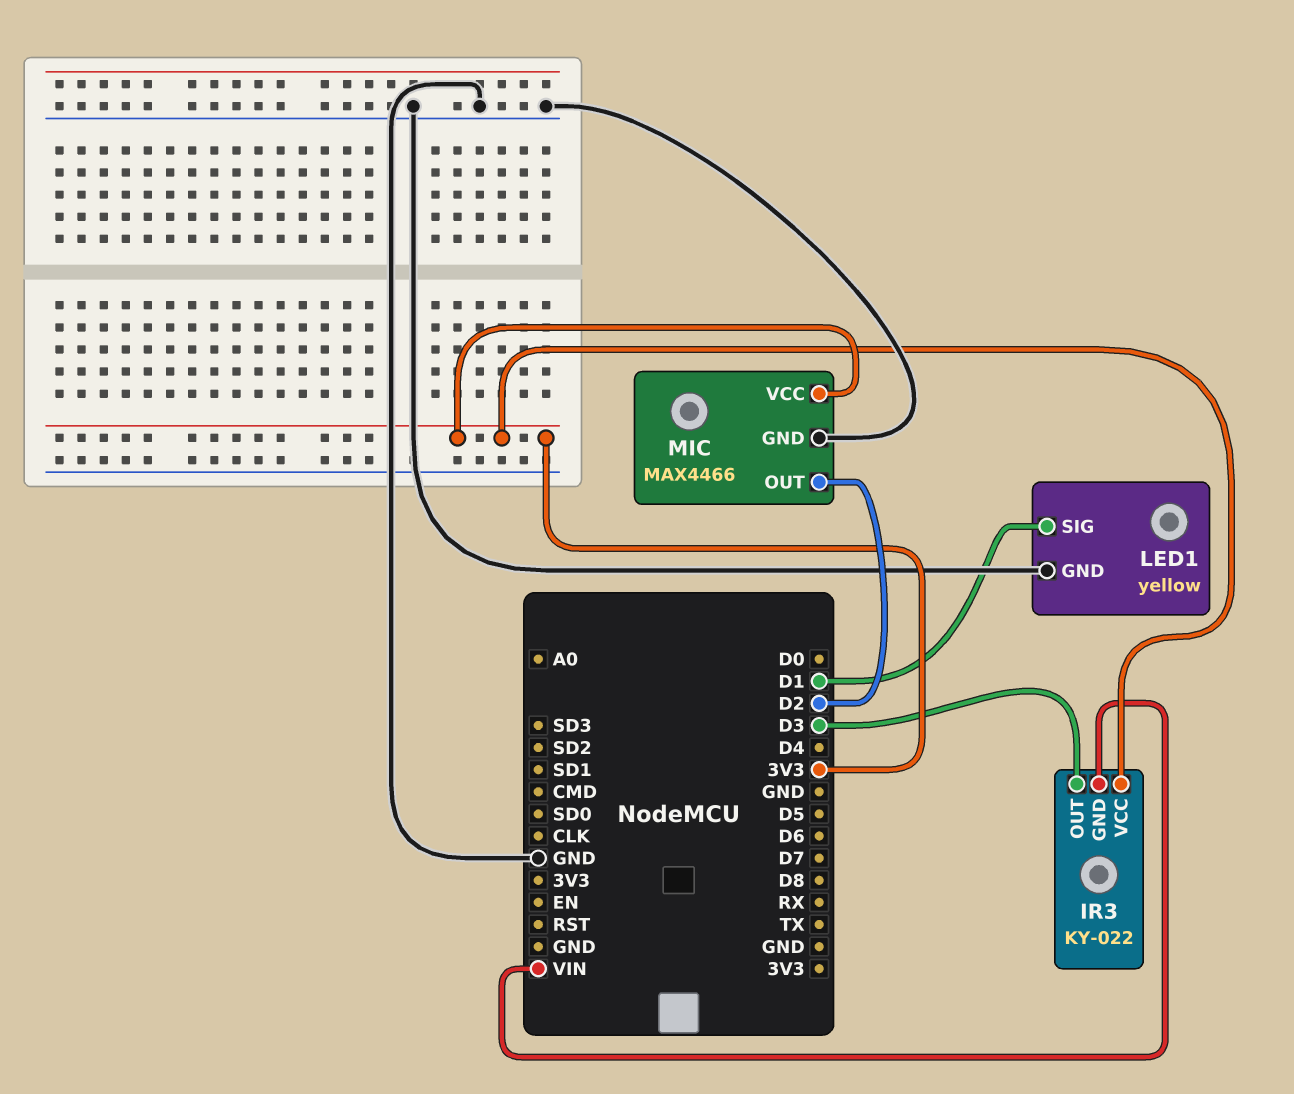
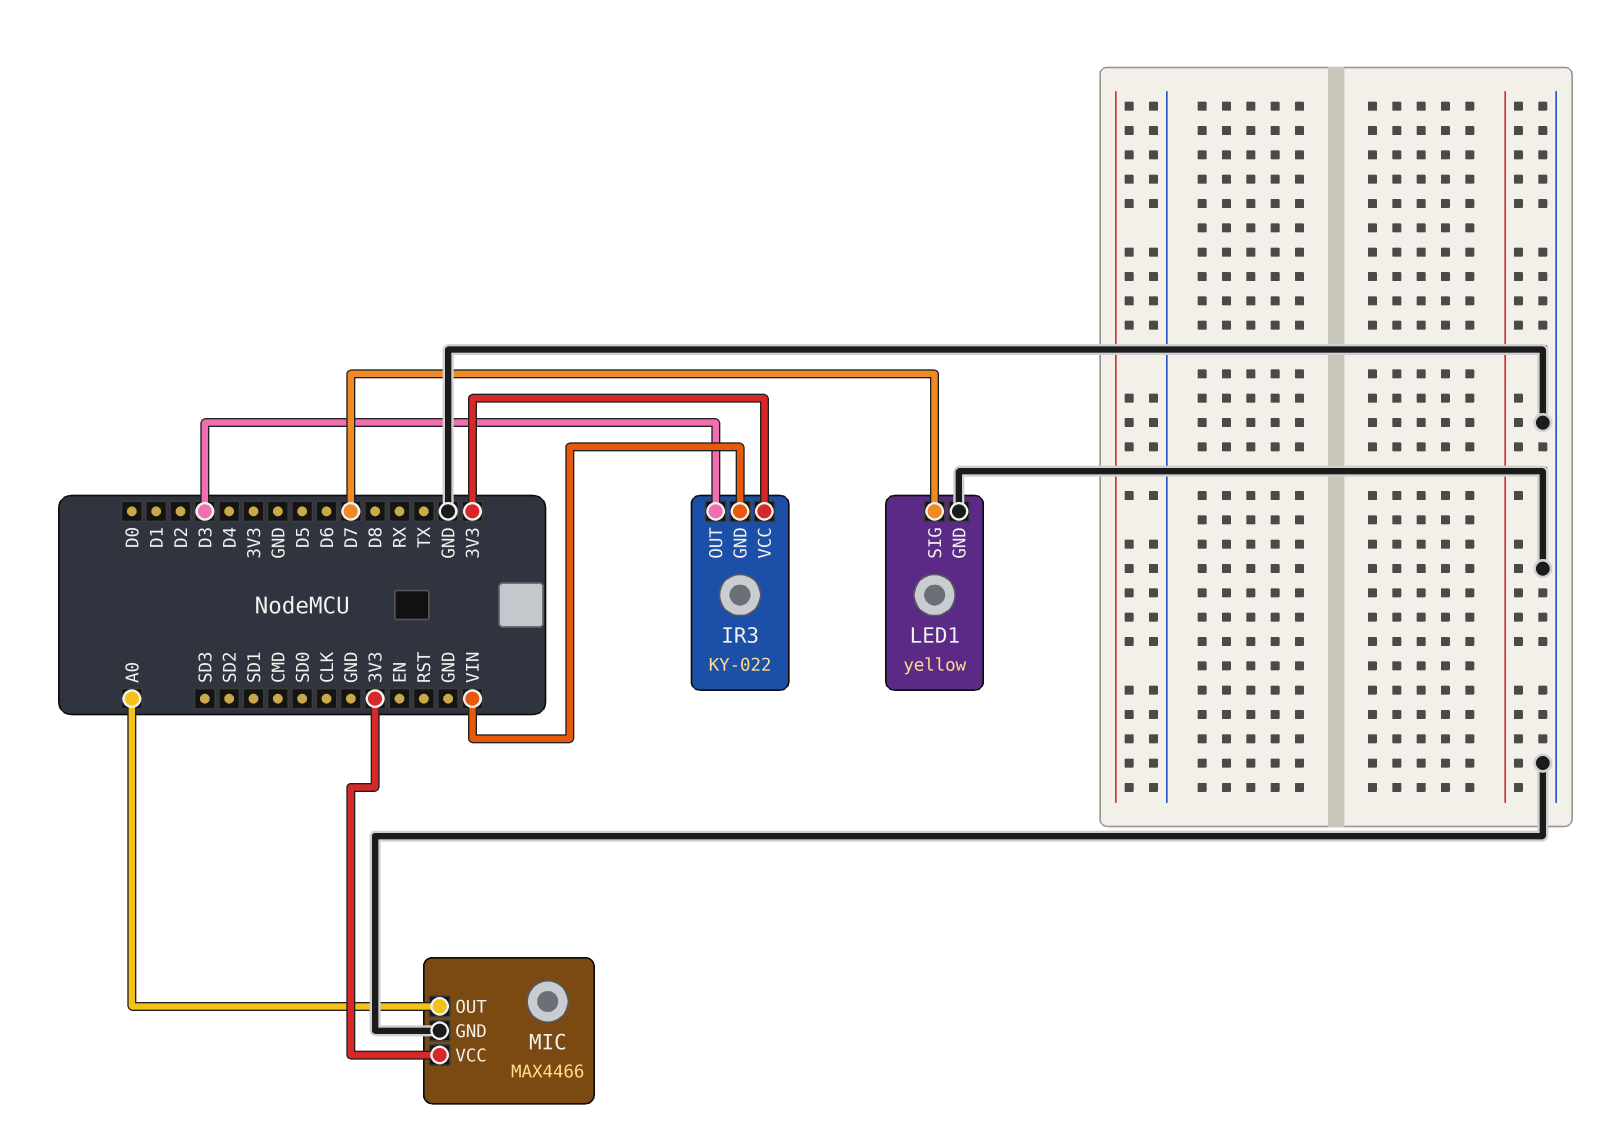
LED1 pin SIG: D1 -> D7
MIC pin OUT: D2 -> A0

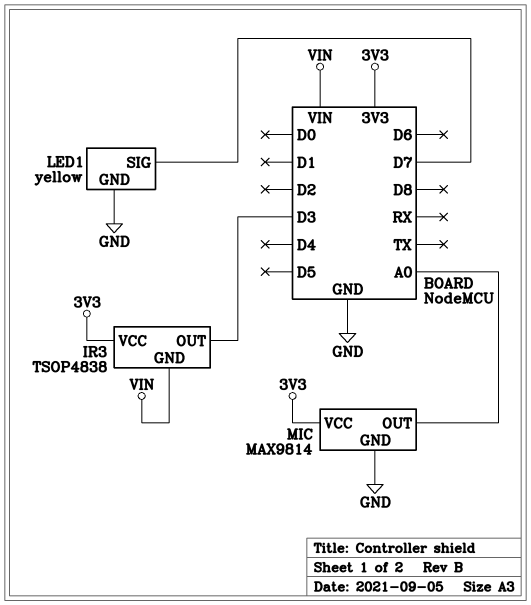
IR3: KY-022 -> TSOP4838
MIC: MAX4466 -> MAX9814

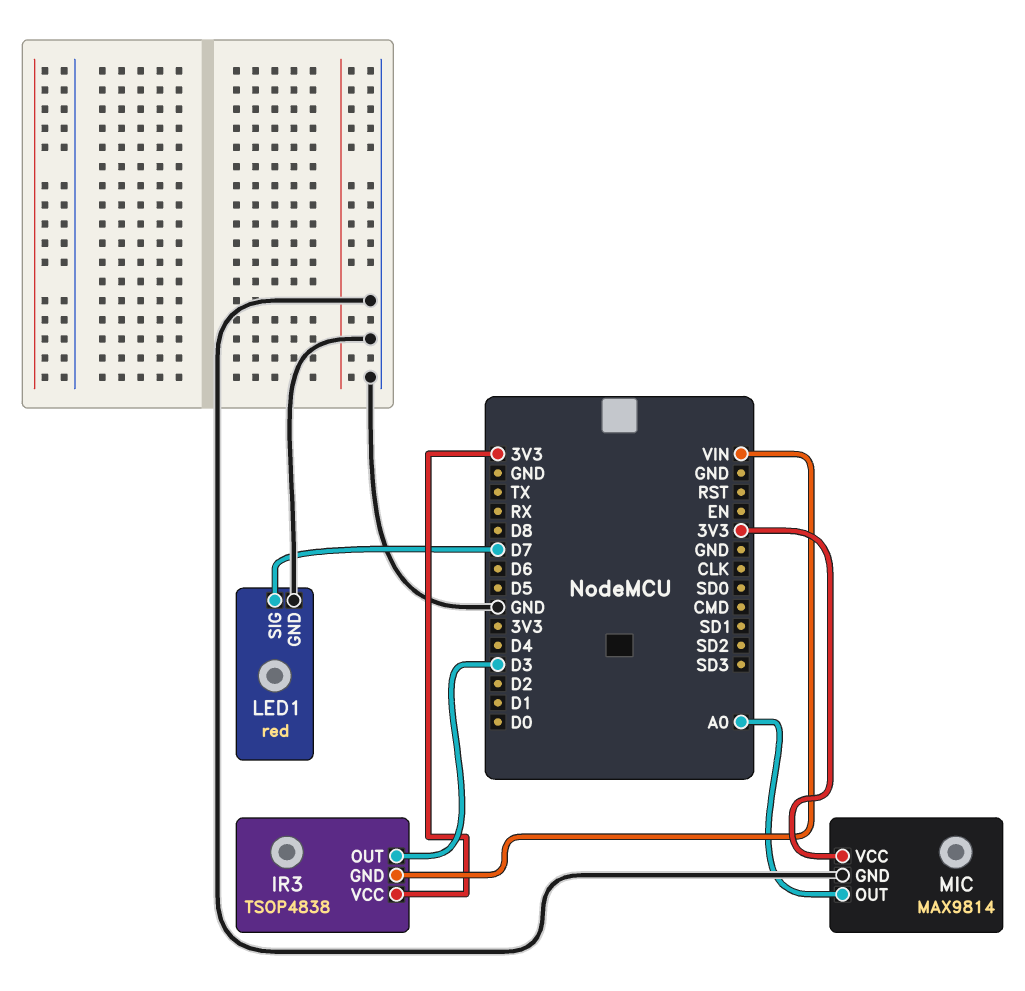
LED1: yellow -> red

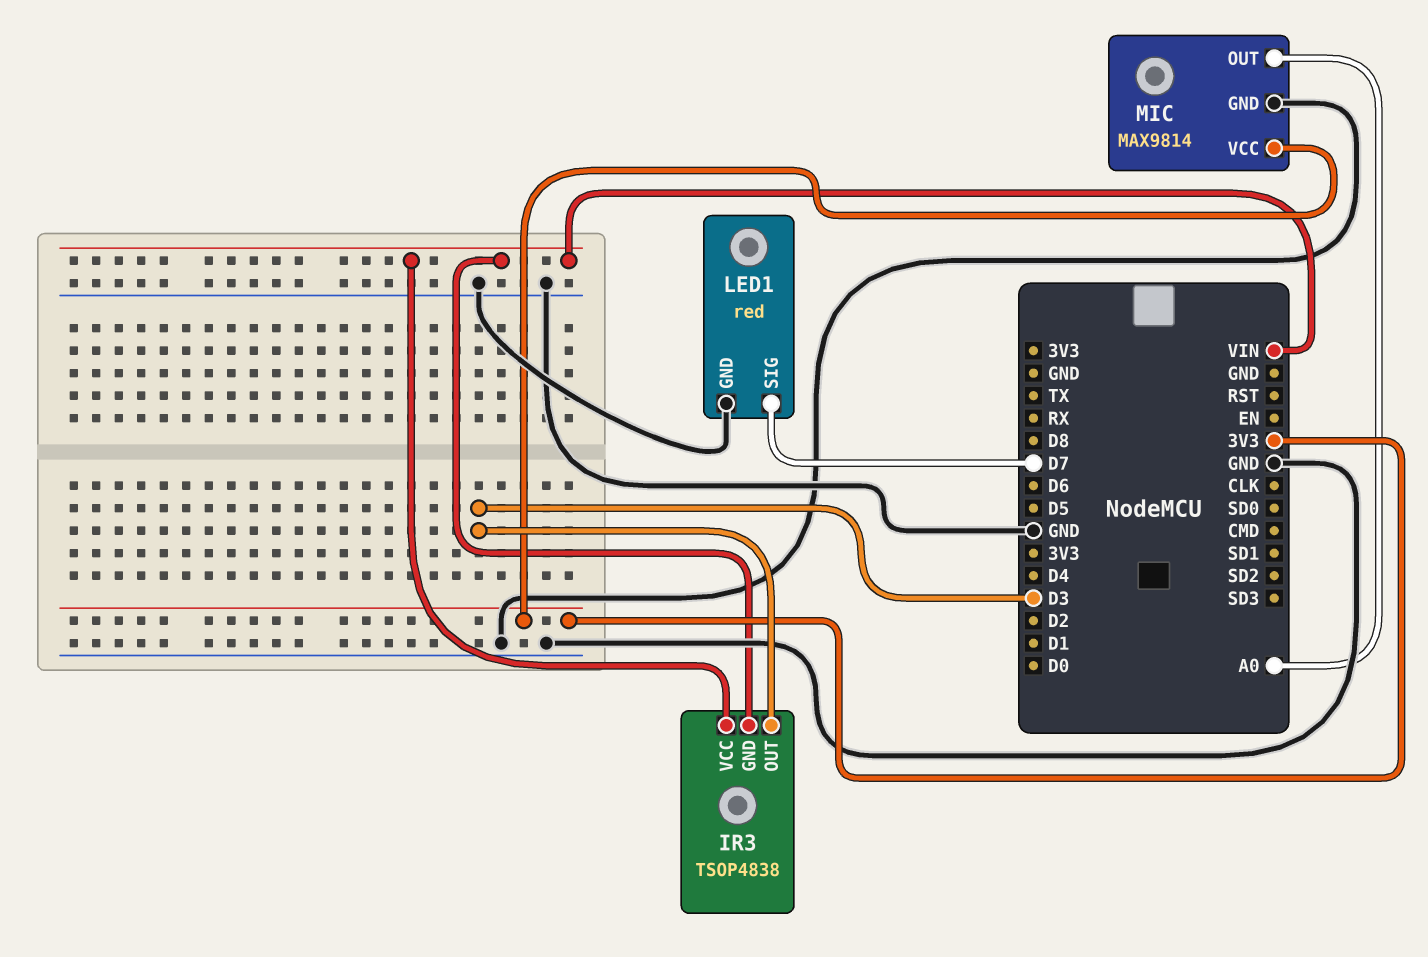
IR3 pin VCC: 3V3 -> VIN

